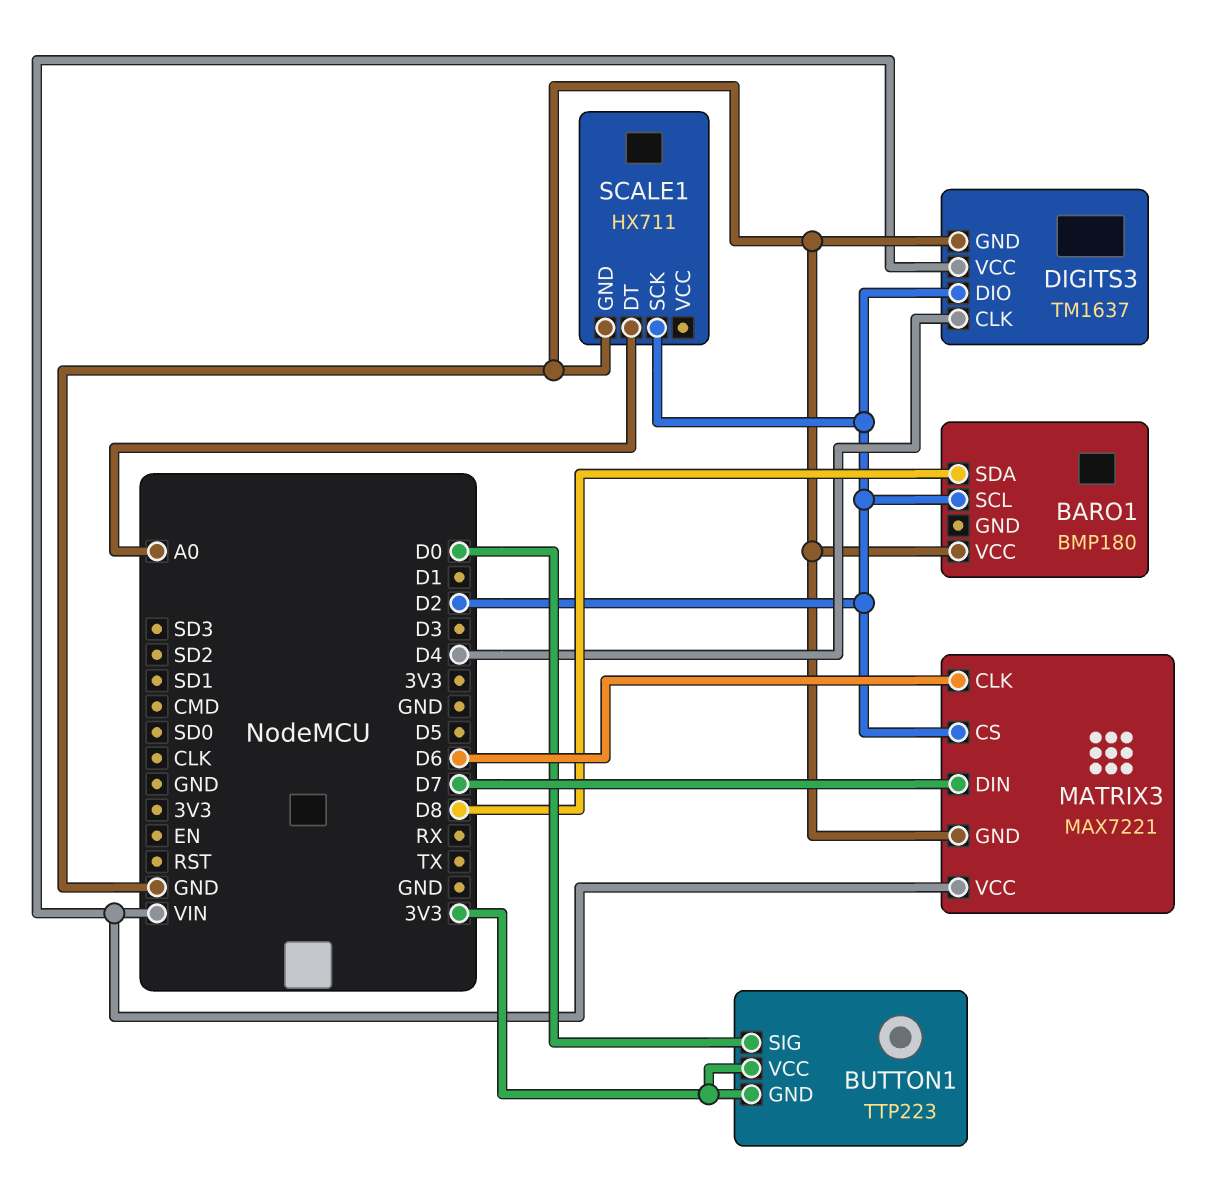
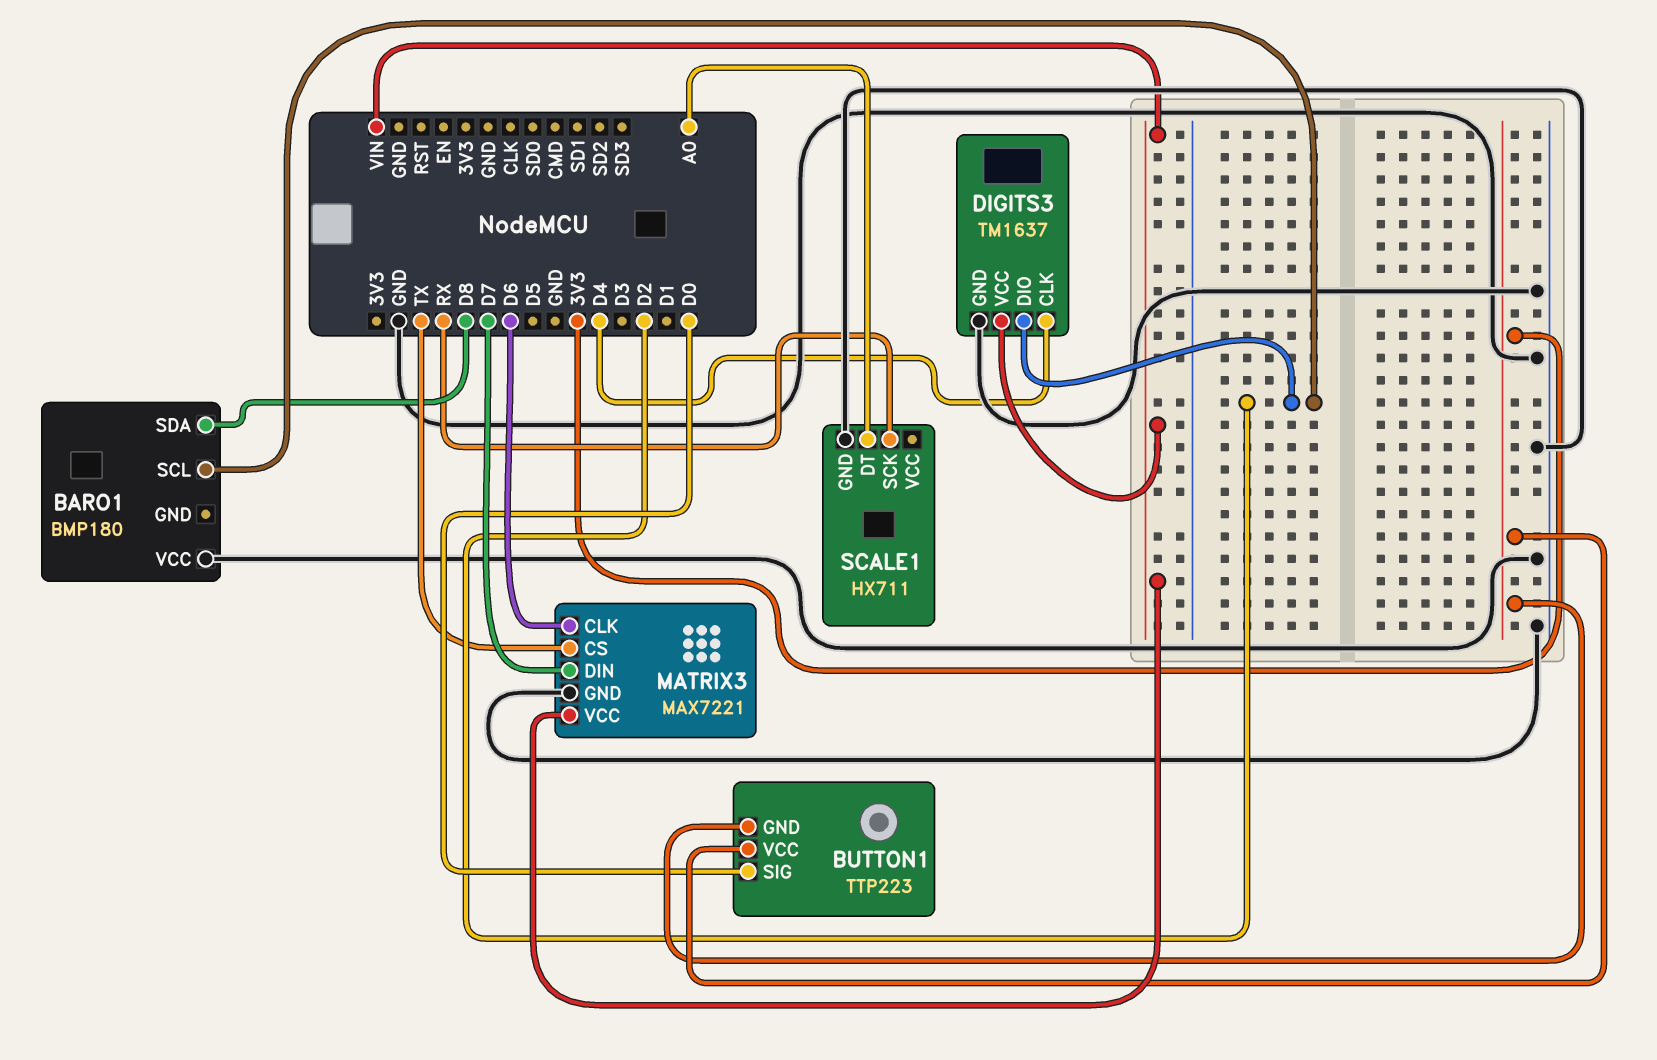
MATRIX3 pin CS: D2 -> TX
SCALE1 pin SCK: D2 -> RX

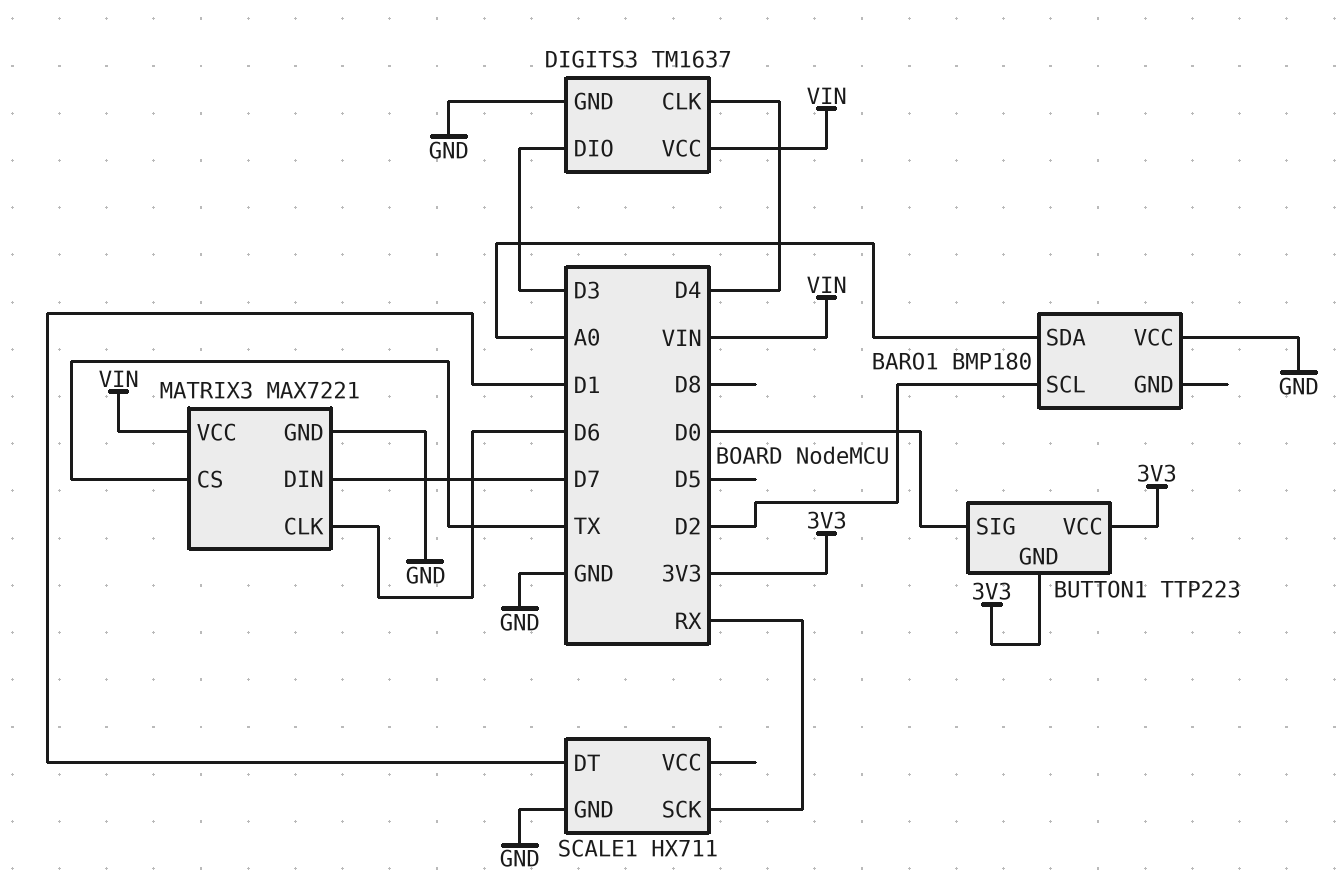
BARO1 pin SDA: D8 -> A0
DIGITS3 pin DIO: D2 -> D3
SCALE1 pin DT: A0 -> D1

